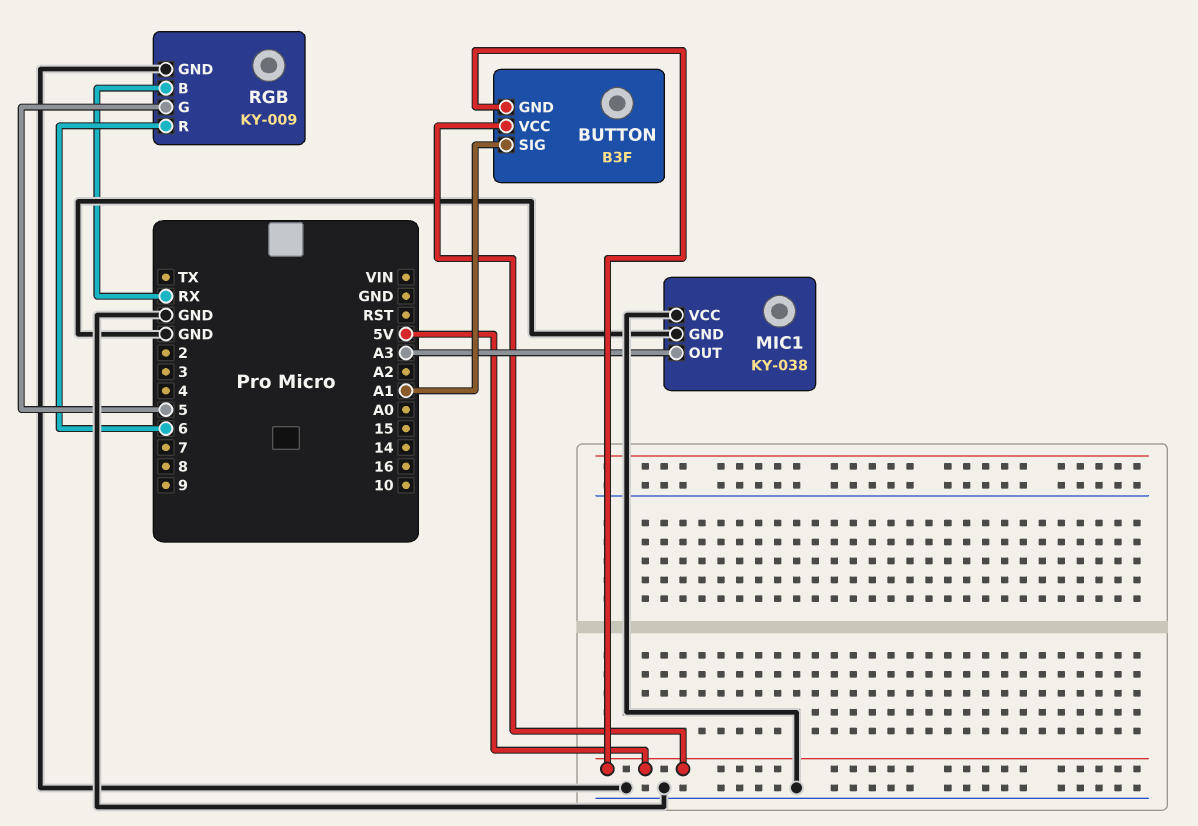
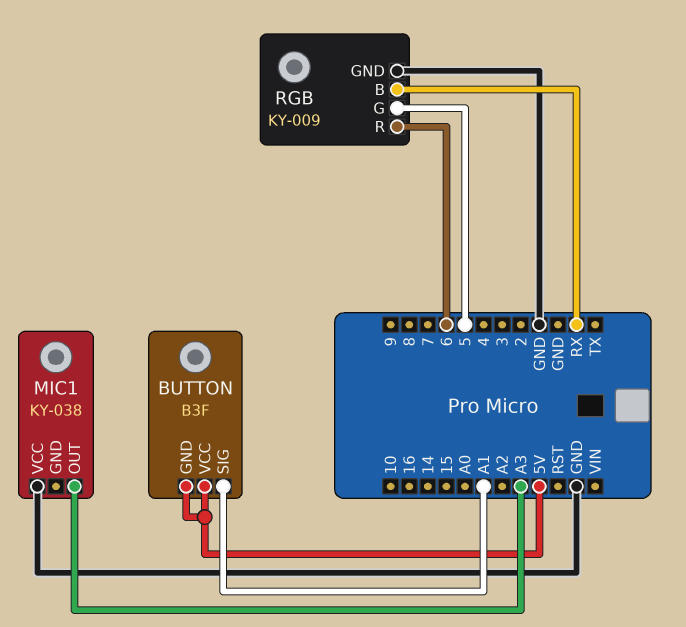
MIC1 pin GND: GND -> none

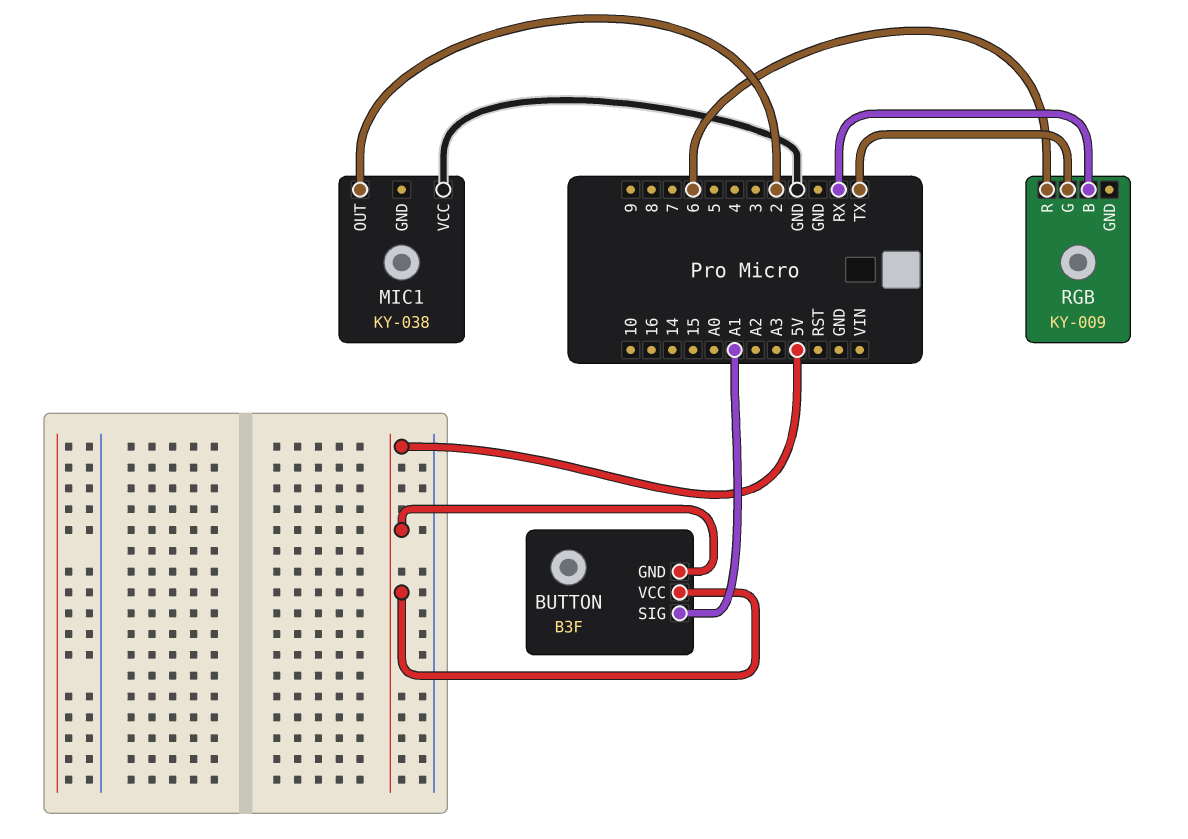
MIC1 pin OUT: A3 -> 2
RGB pin G: 5 -> TX
RGB pin GND: GND -> none

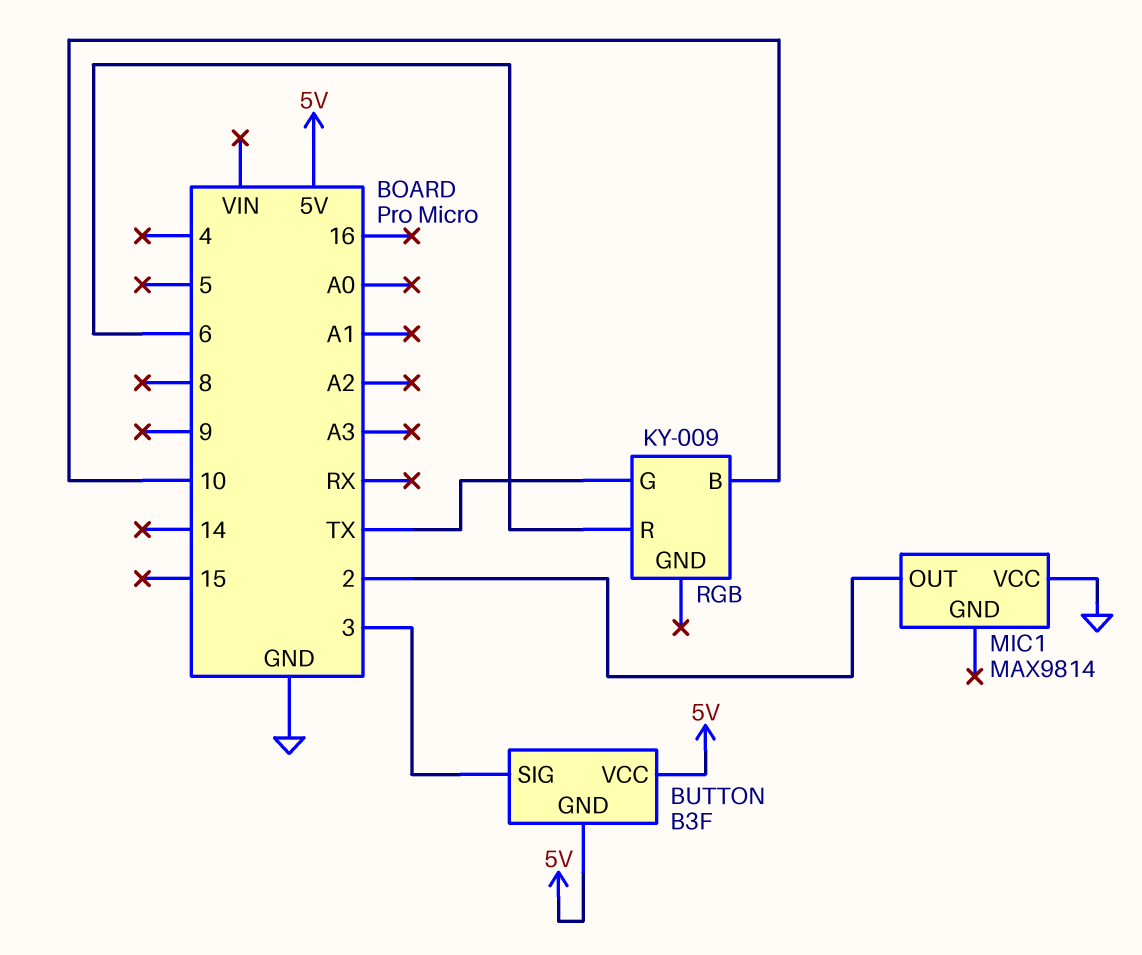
BUTTON pin SIG: A1 -> 3
MIC1: KY-038 -> MAX9814
RGB pin B: RX -> 10

